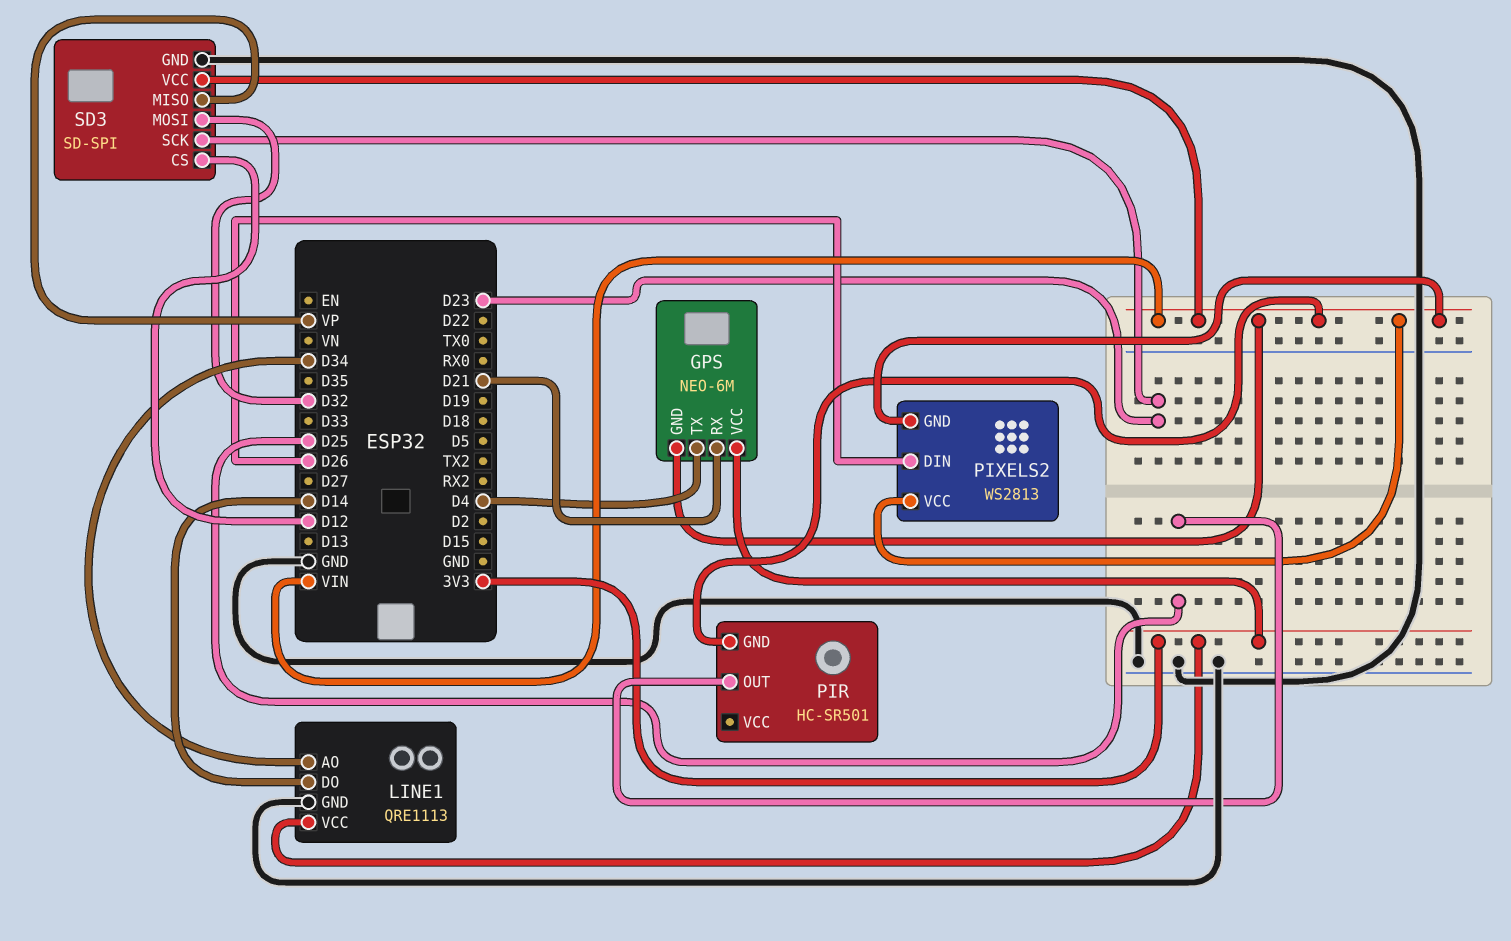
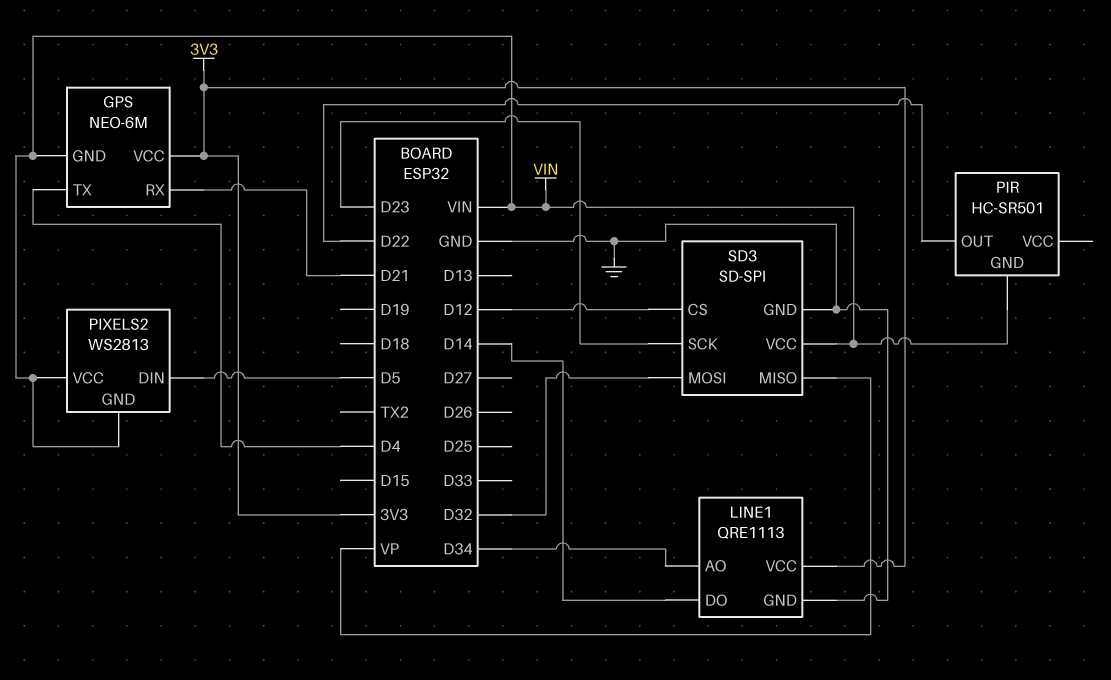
PIR pin OUT: D25 -> D22
PIXELS2 pin DIN: D26 -> D5

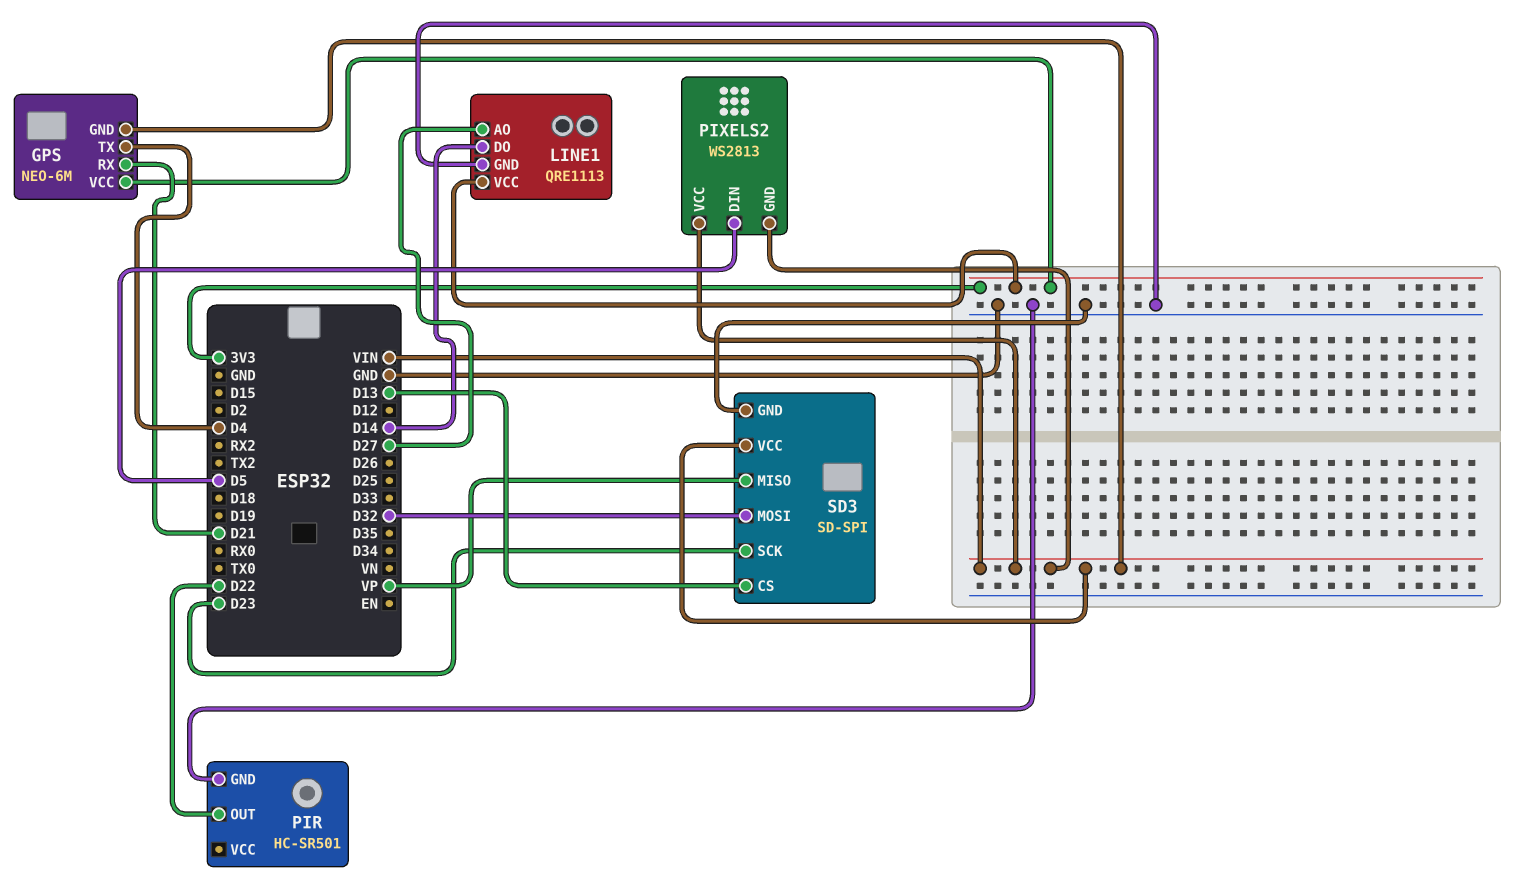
LINE1 pin AO: D34 -> D27
PIR pin GND: VIN -> GND
SD3 pin CS: D12 -> D13

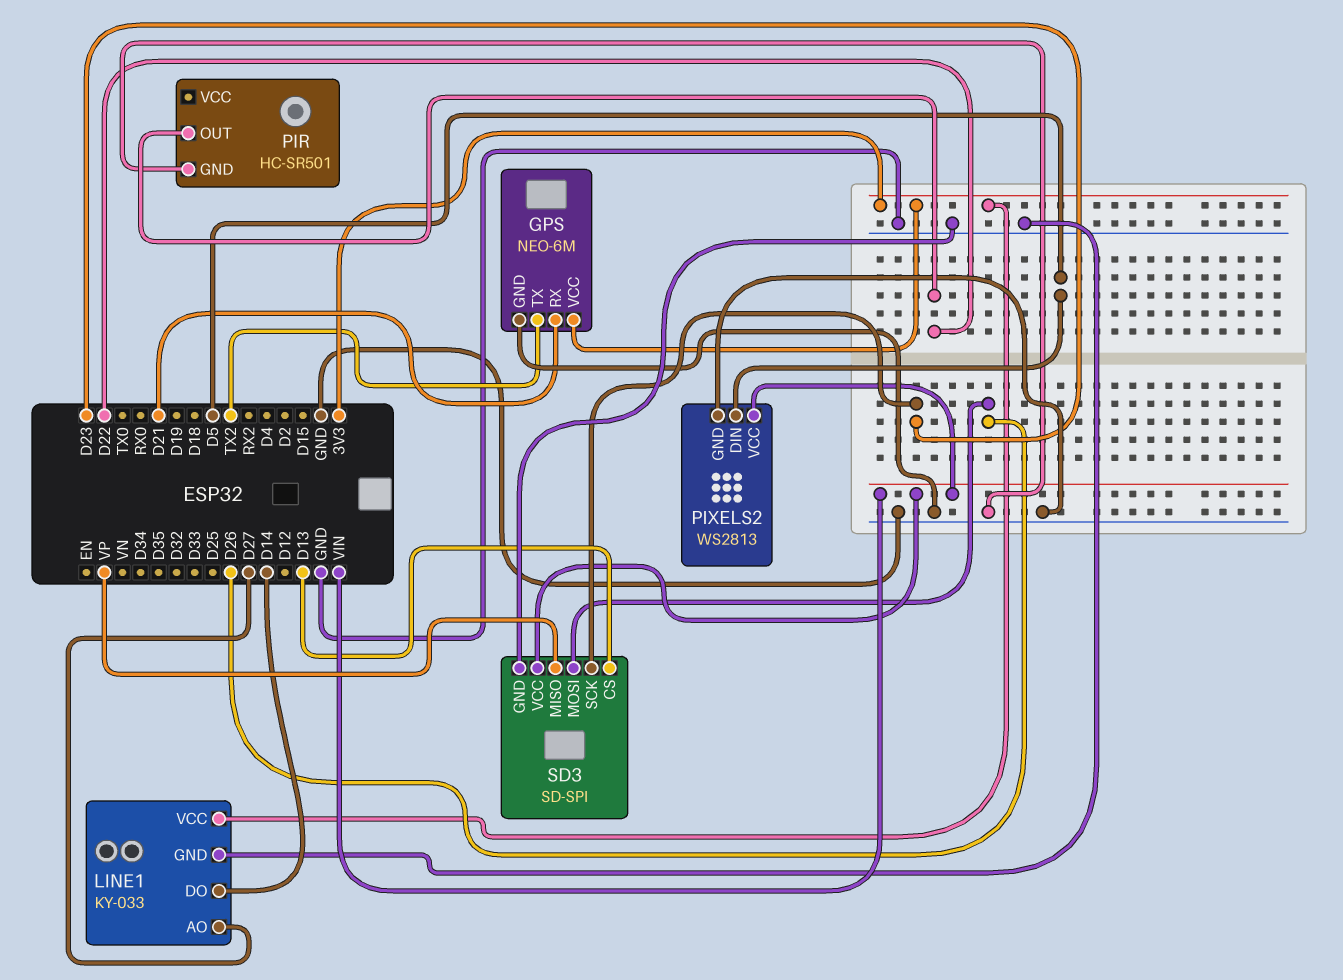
GPS pin GND: VIN -> GND
GPS pin TX: D4 -> TX2
LINE1: QRE1113 -> KY-033
PIXELS2 pin GND: VIN -> GND
SD3 pin MOSI: D32 -> D26

